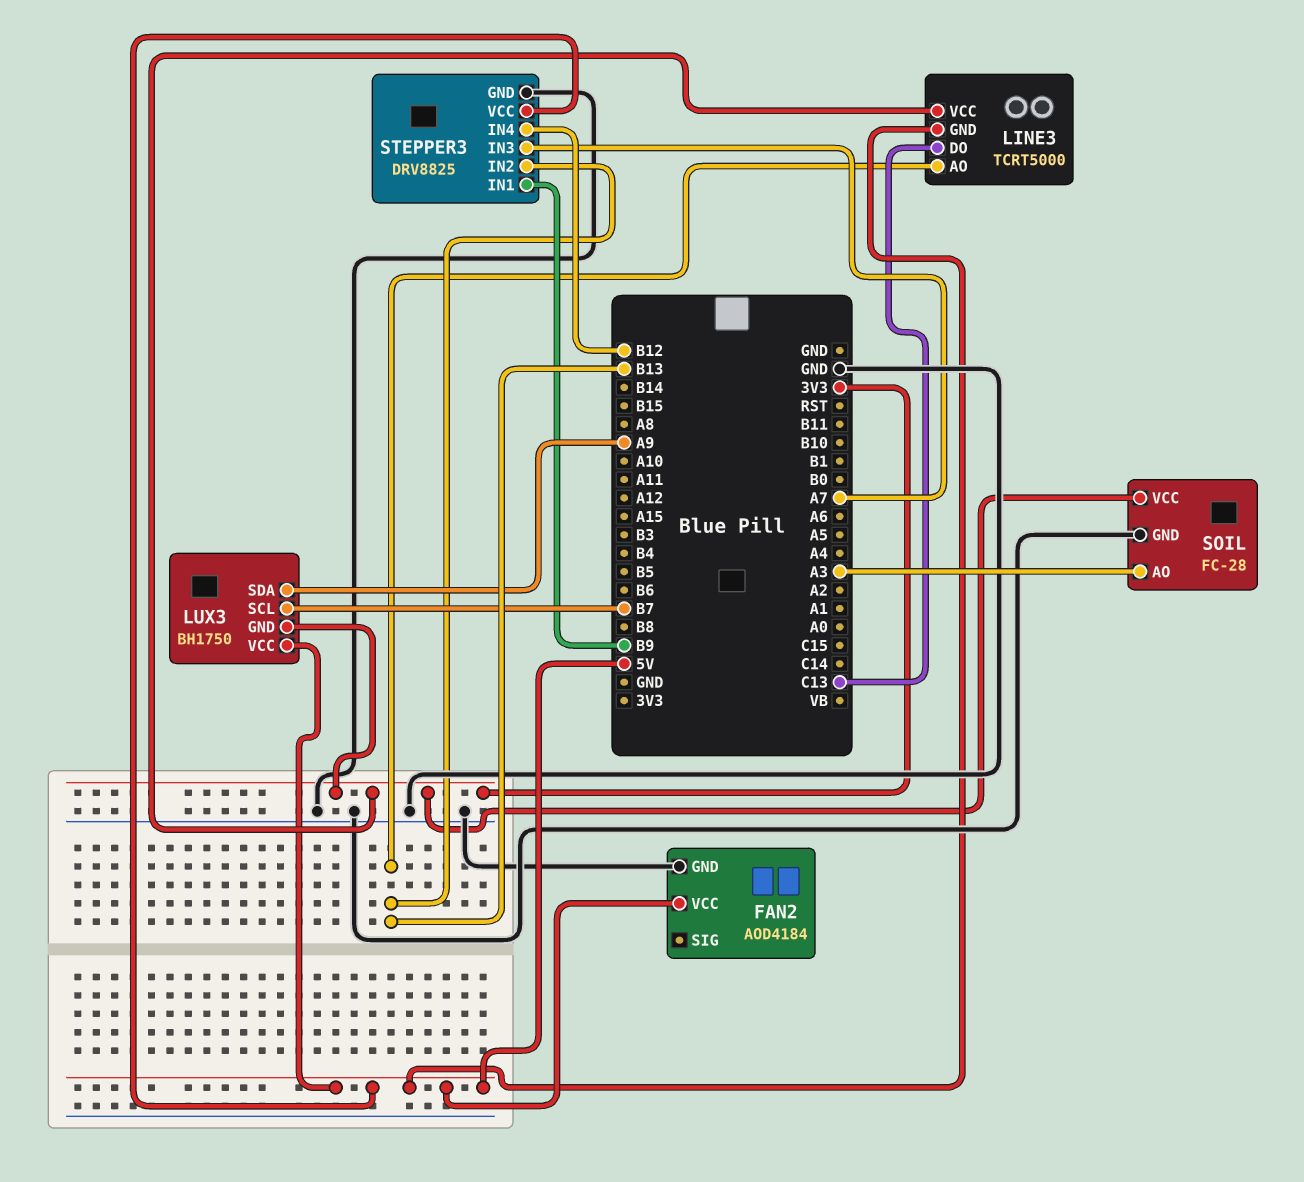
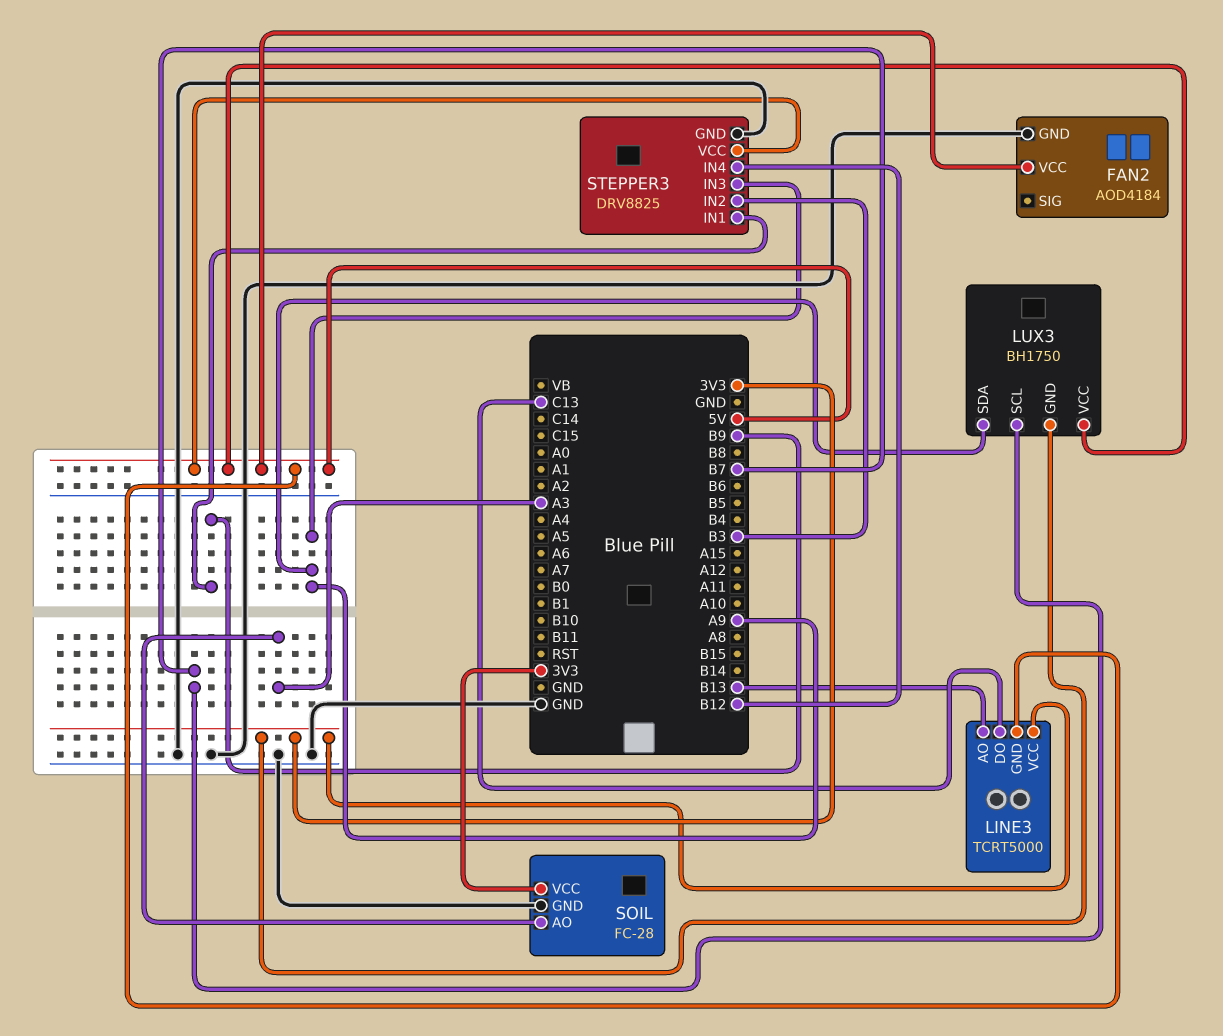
STEPPER3 pin IN2: B13 -> B3
STEPPER3 pin IN3: A7 -> A9

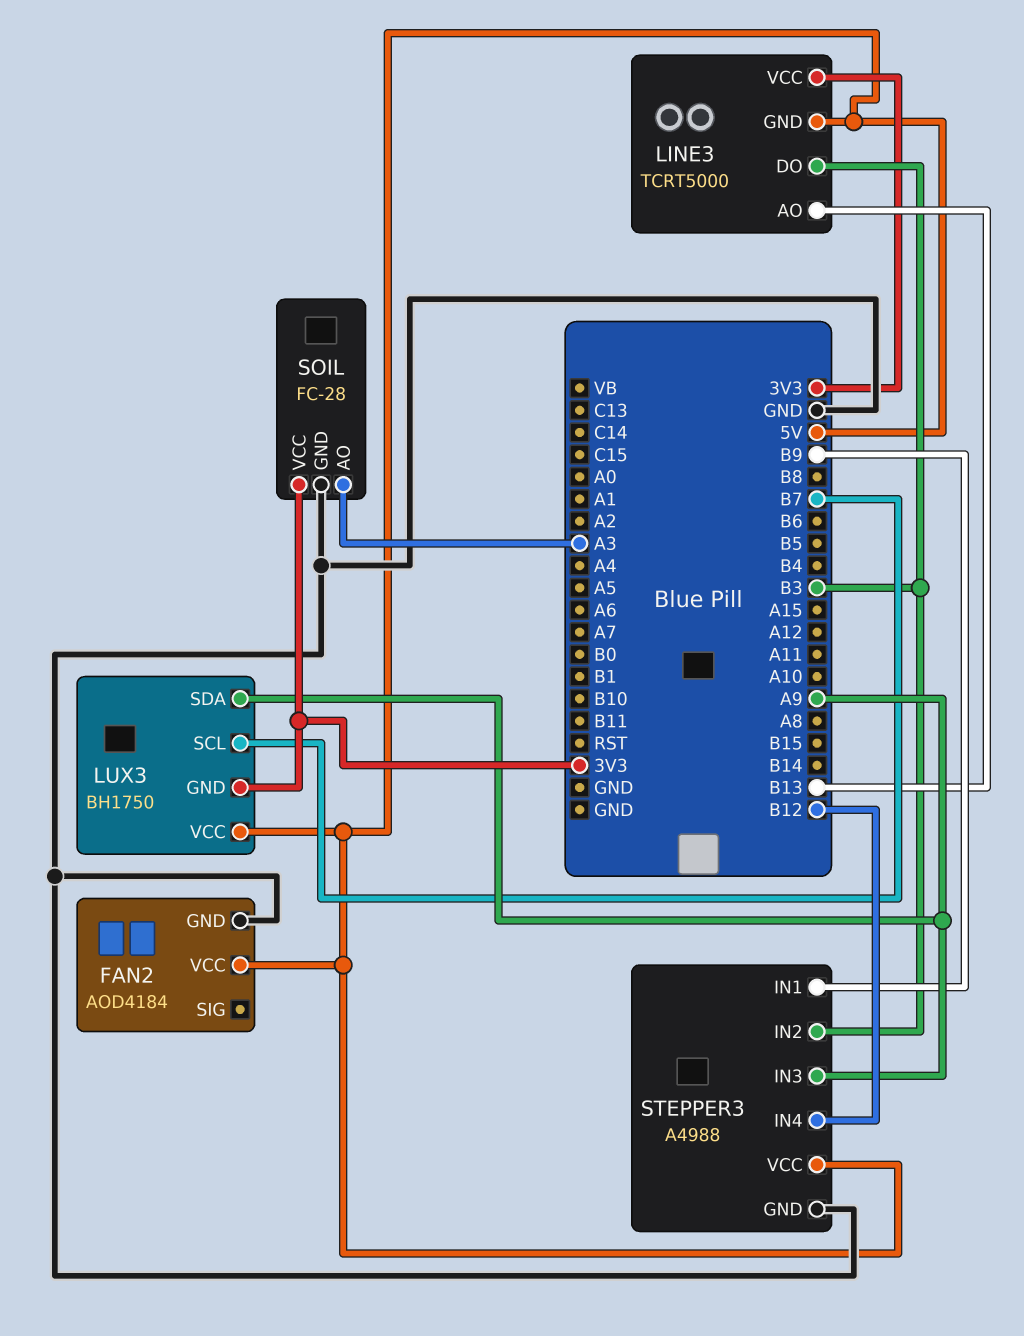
LINE3 pin DO: C13 -> B3
STEPPER3: DRV8825 -> A4988

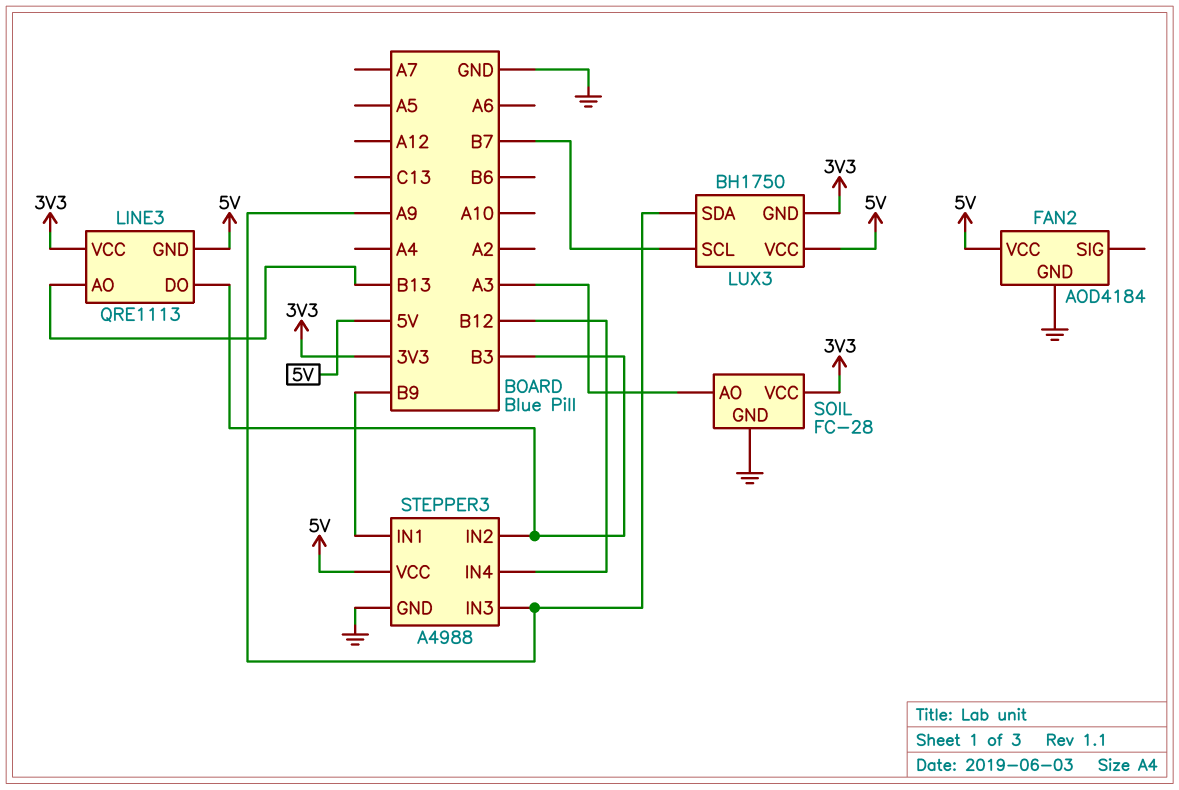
LINE3: TCRT5000 -> QRE1113

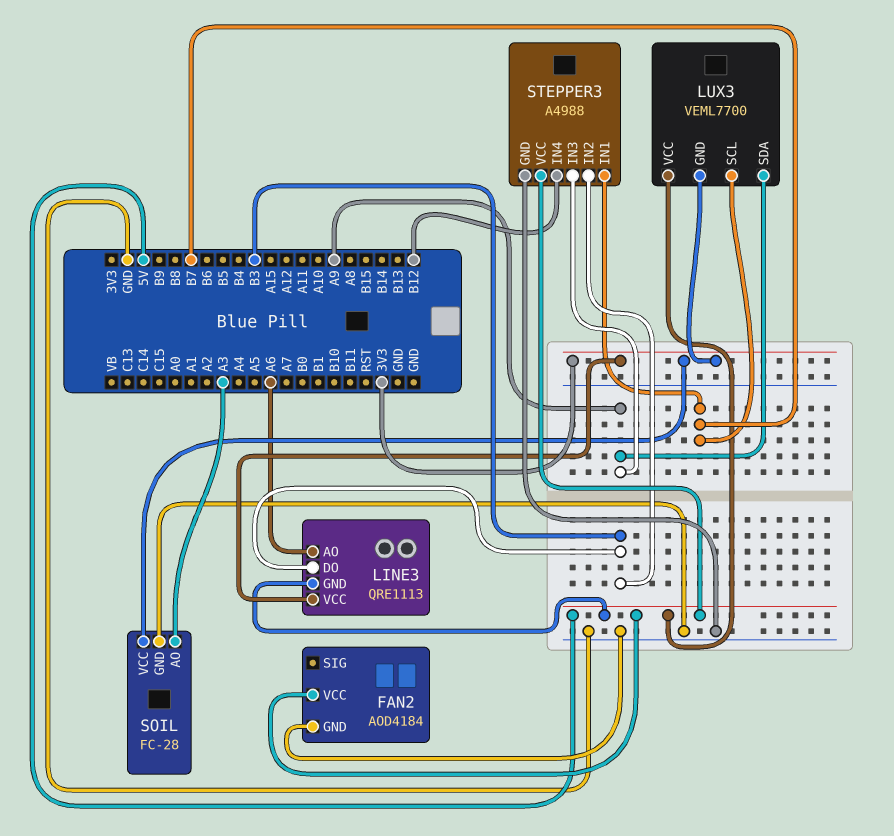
LINE3 pin AO: B13 -> A6
LUX3: BH1750 -> VEML7700
STEPPER3 pin IN1: B9 -> B7

